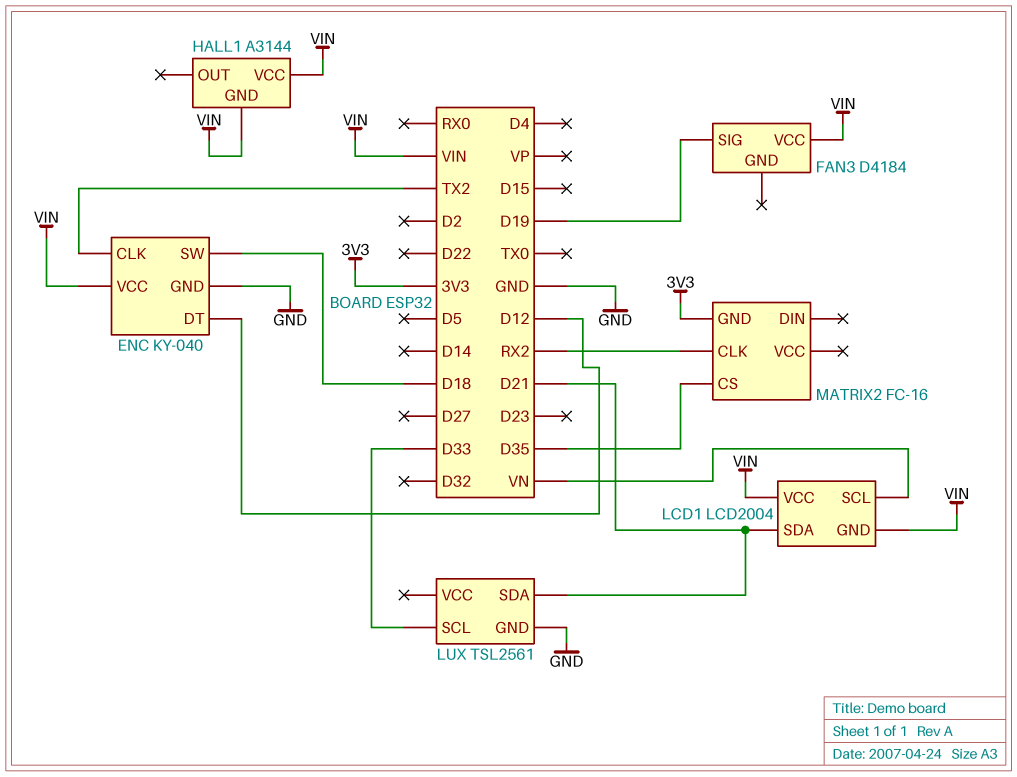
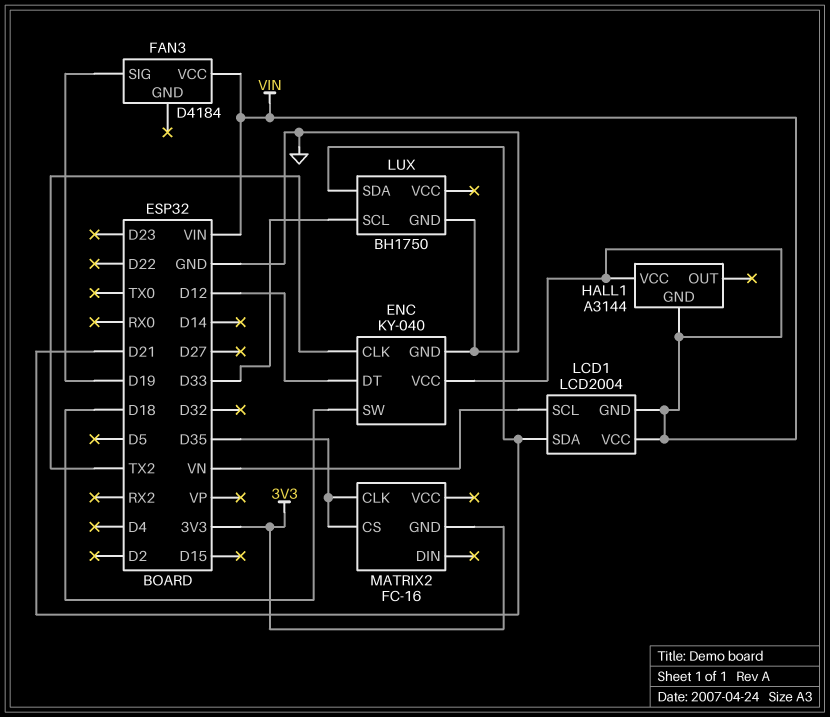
LUX: TSL2561 -> BH1750
MATRIX2 pin CLK: RX2 -> D35

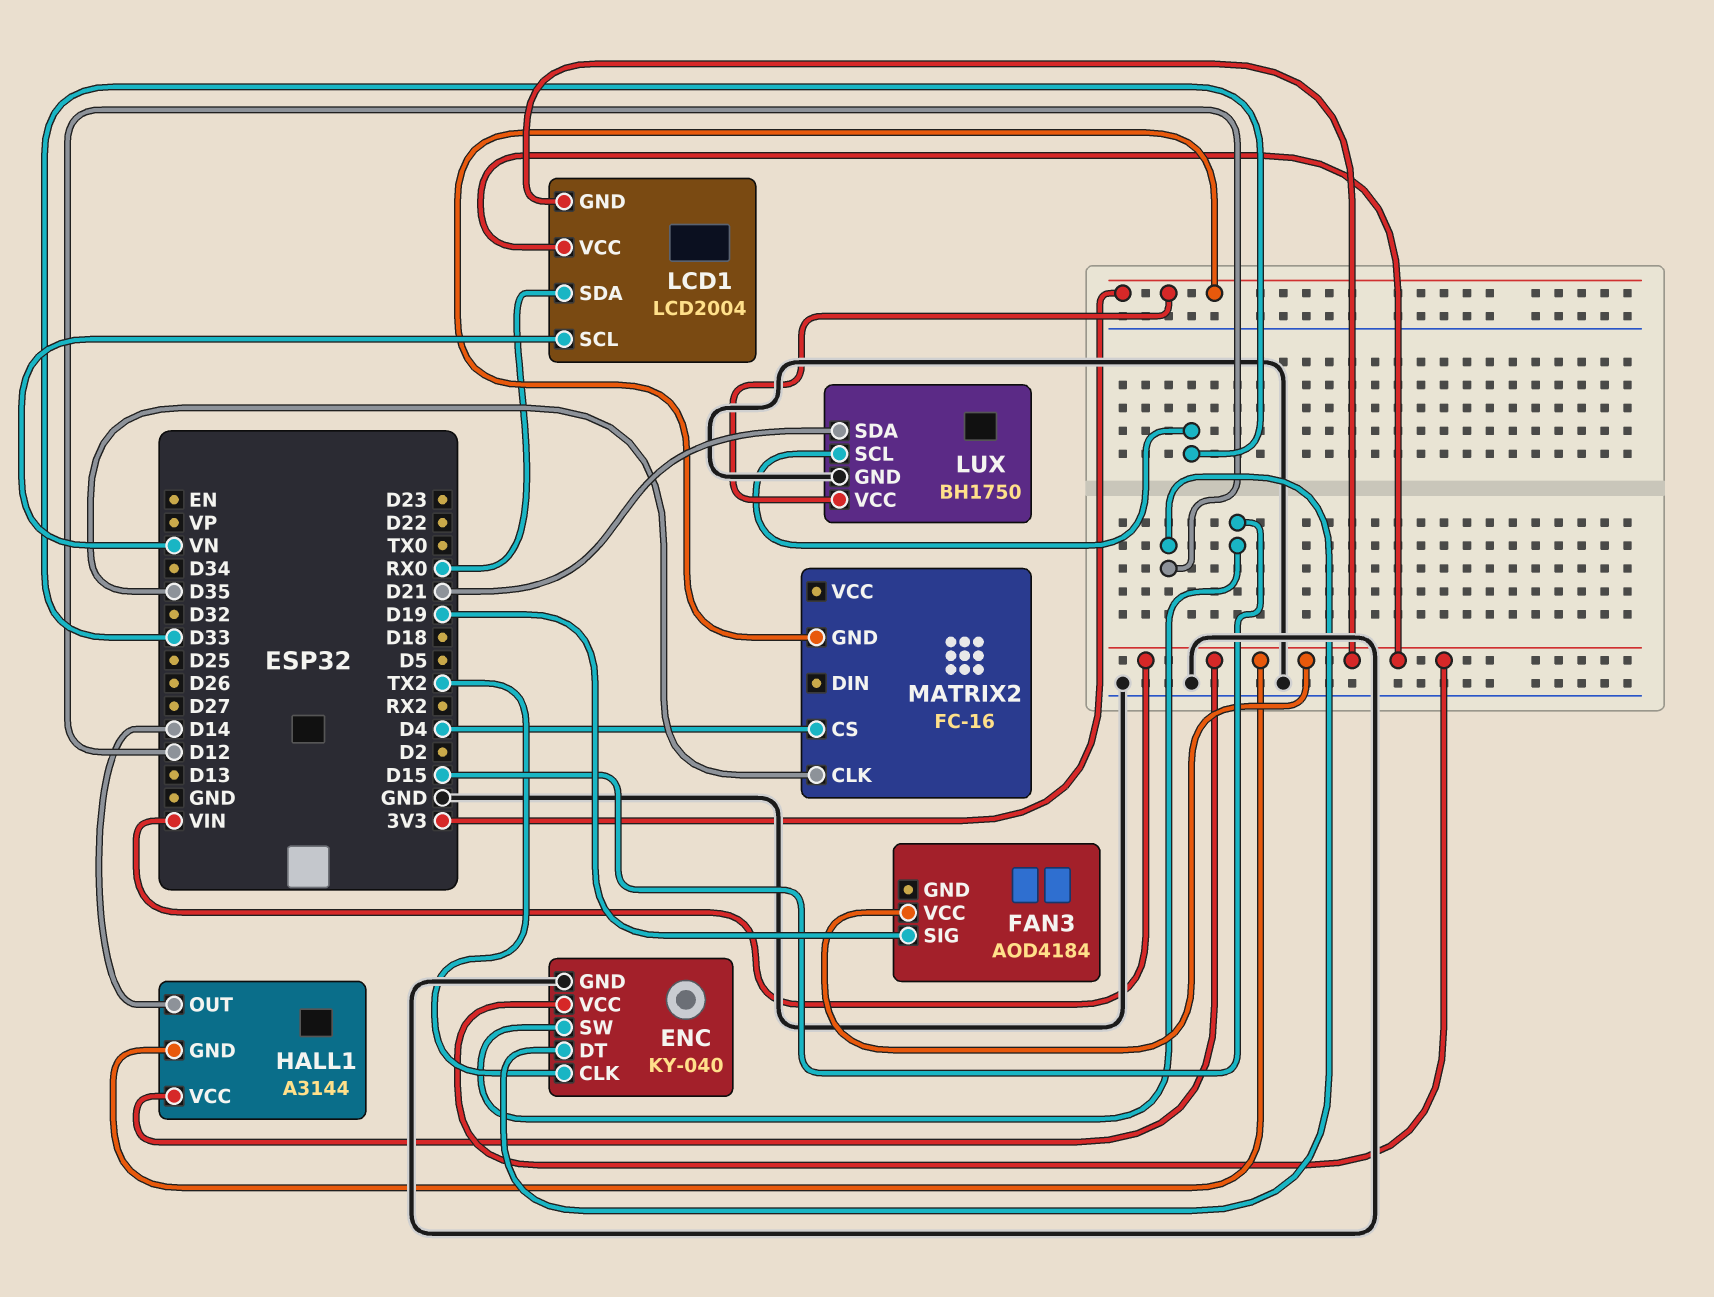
ENC pin SW: D18 -> D15
FAN3: D4184 -> AOD4184
HALL1 pin OUT: none -> D14
LCD1 pin SDA: D21 -> RX0
LUX pin VCC: none -> 3V3
MATRIX2 pin CS: D35 -> D4

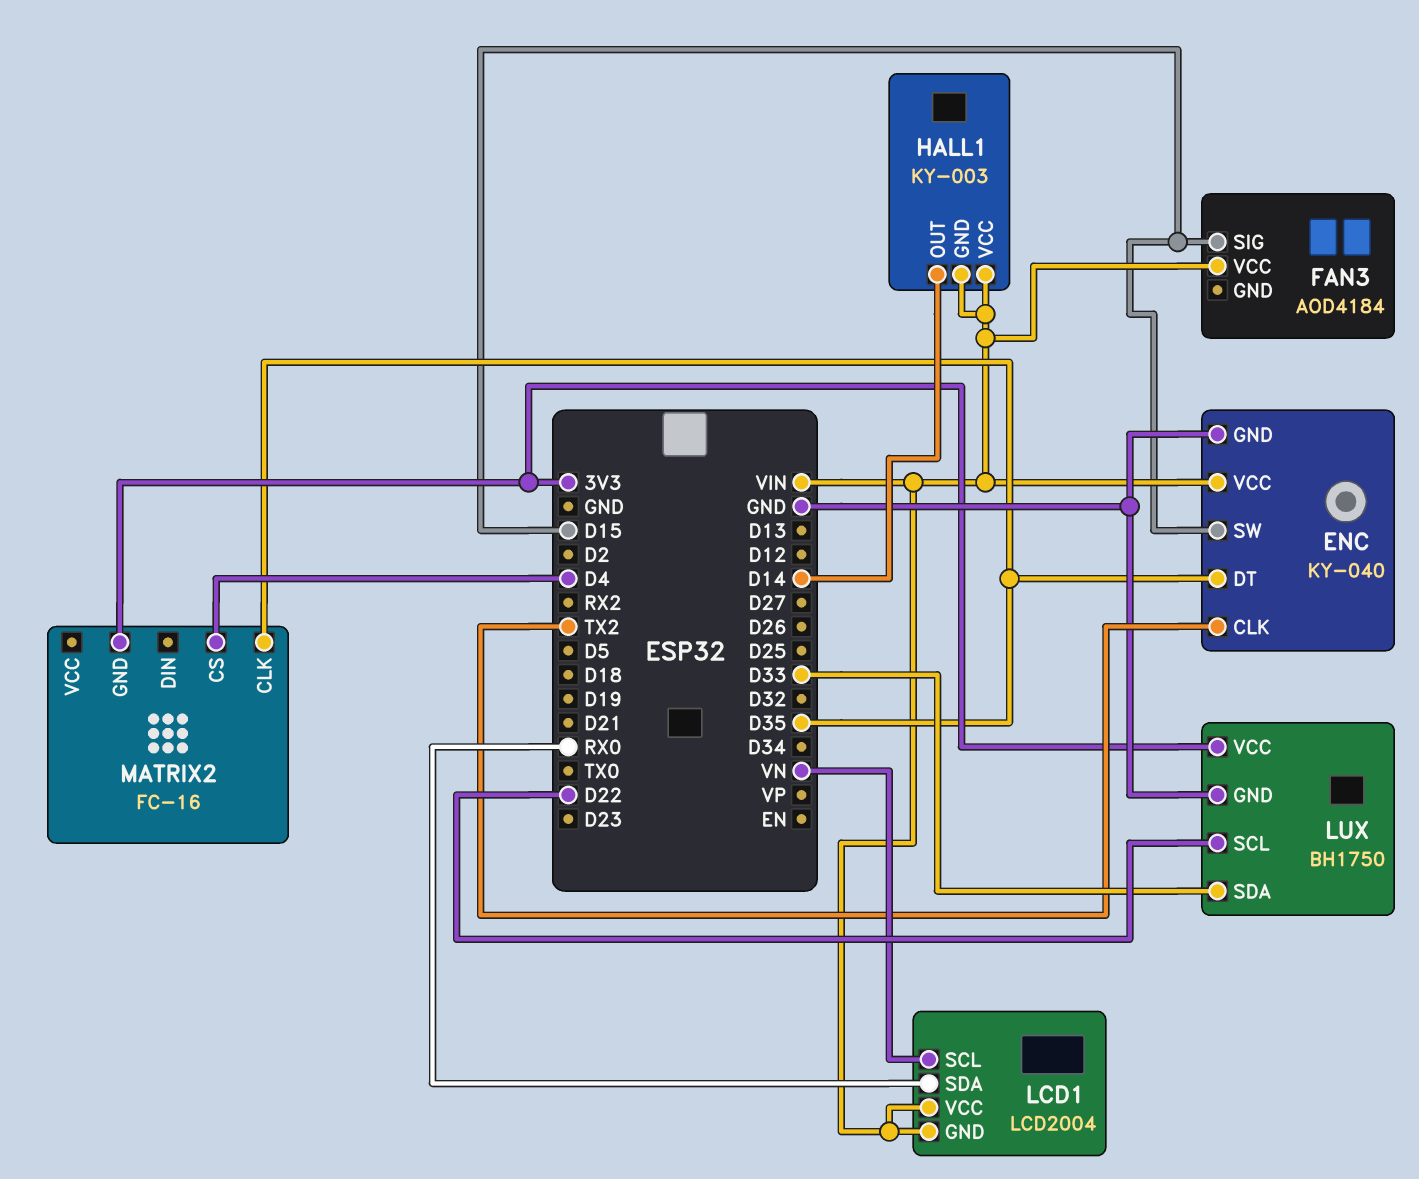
ENC pin DT: D12 -> D35
FAN3 pin SIG: D19 -> D15
HALL1: A3144 -> KY-003
LUX pin SCL: D33 -> D22
LUX pin SDA: D21 -> D33

